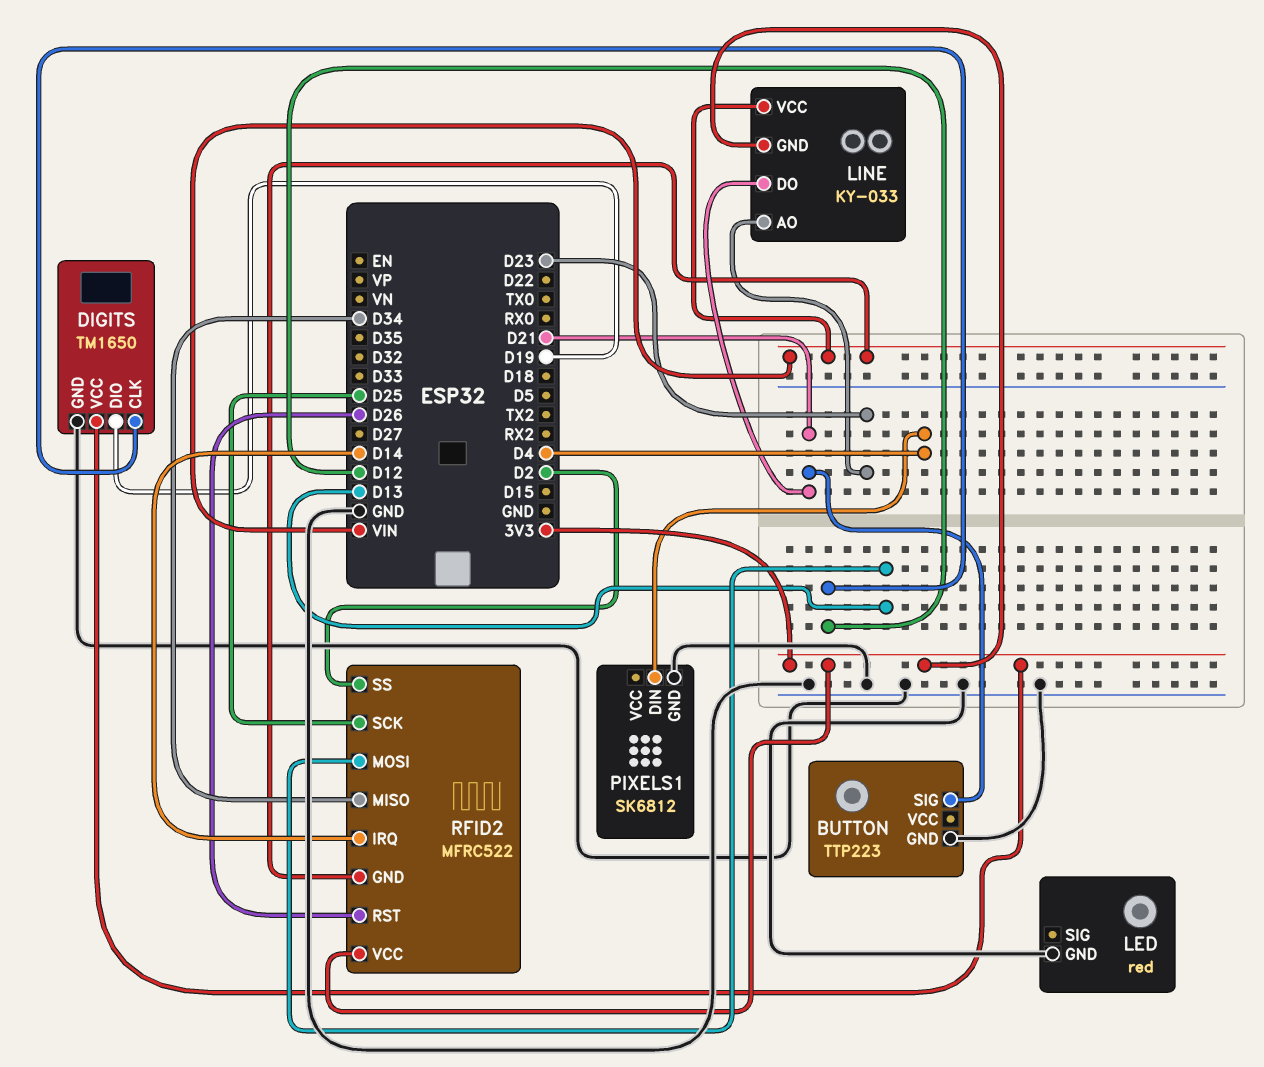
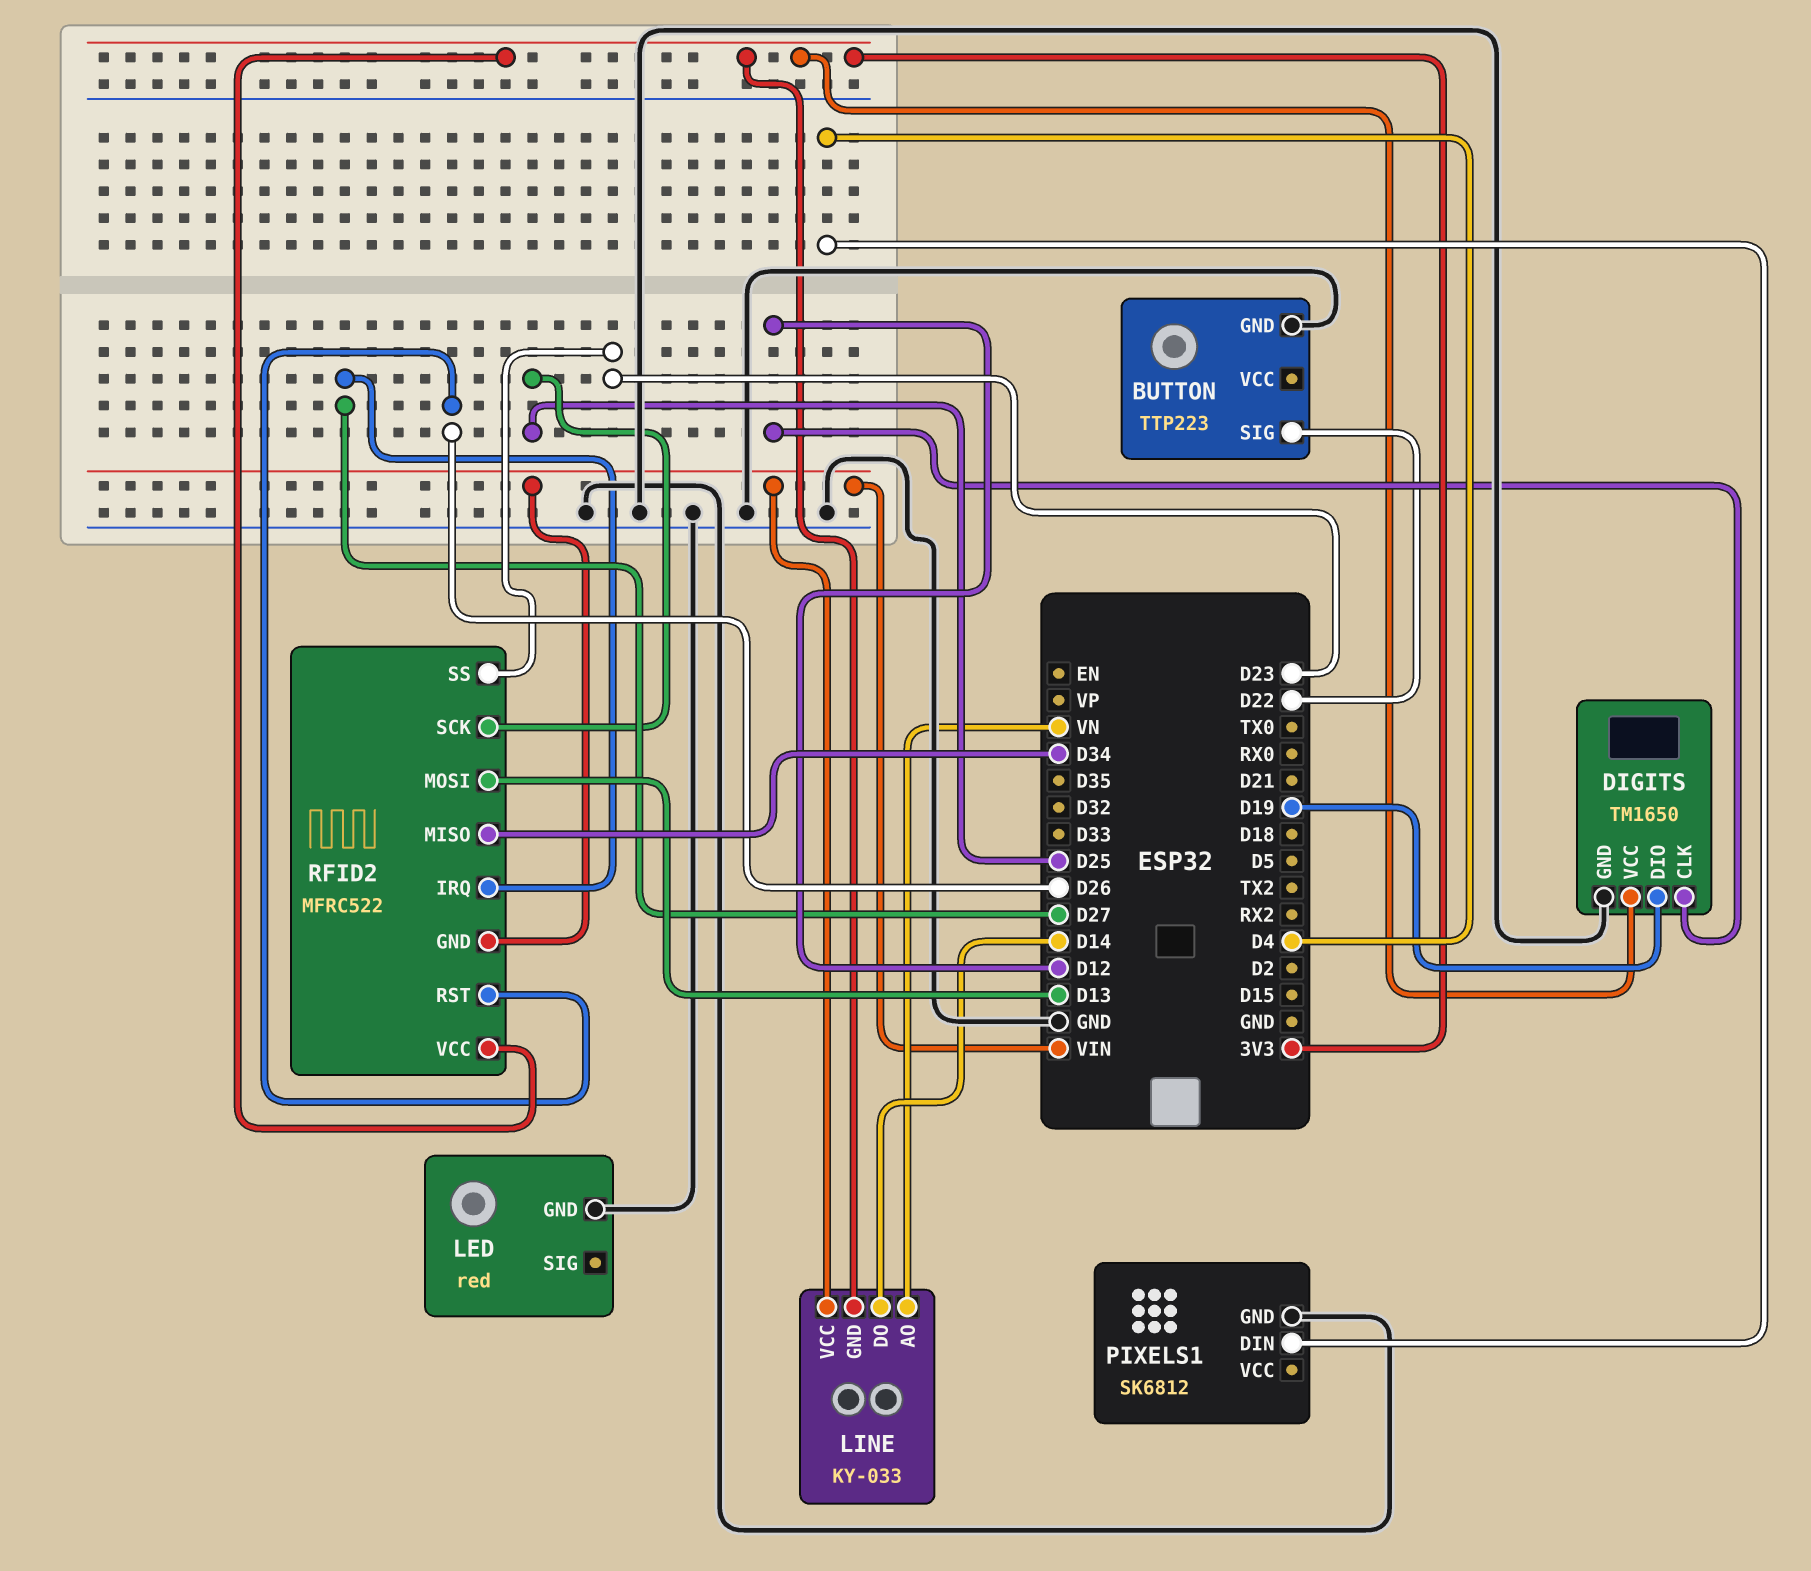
BUTTON pin SIG: D21 -> D22
LINE pin AO: D23 -> VN
LINE pin DO: D21 -> D14
RFID2 pin IRQ: D14 -> D27
RFID2 pin SS: D2 -> D23

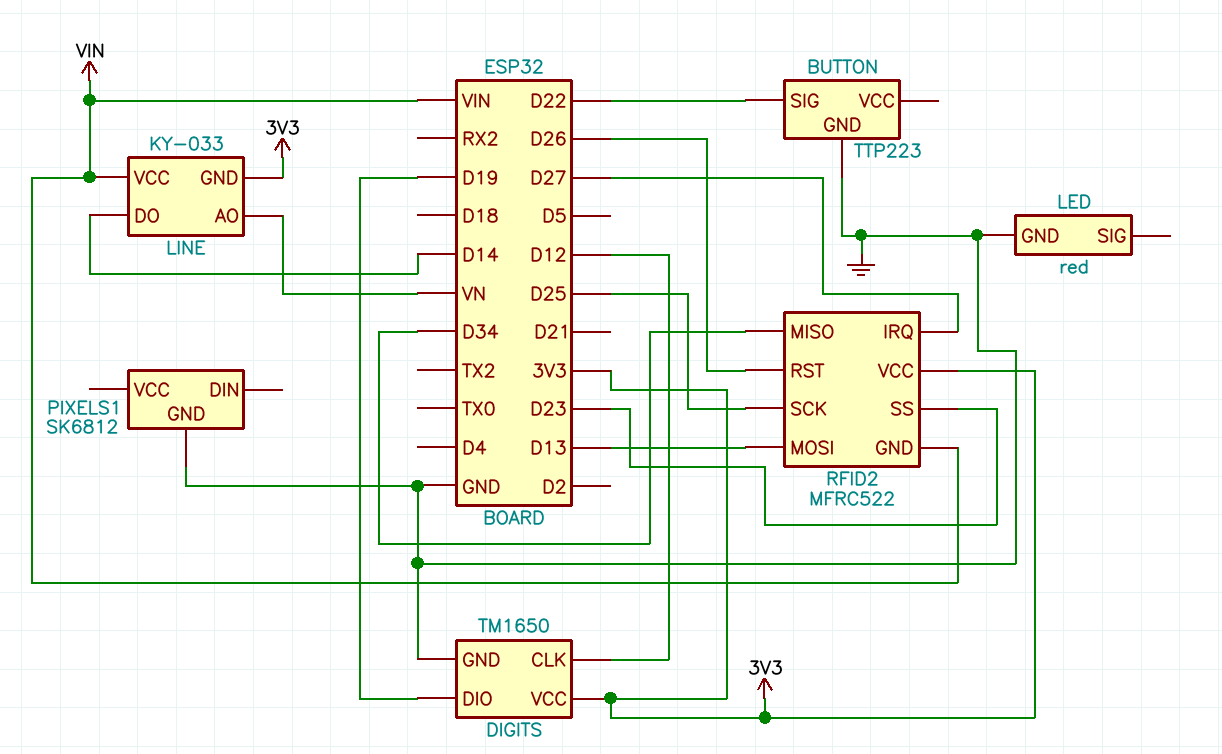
PIXELS1 pin DIN: D4 -> none

